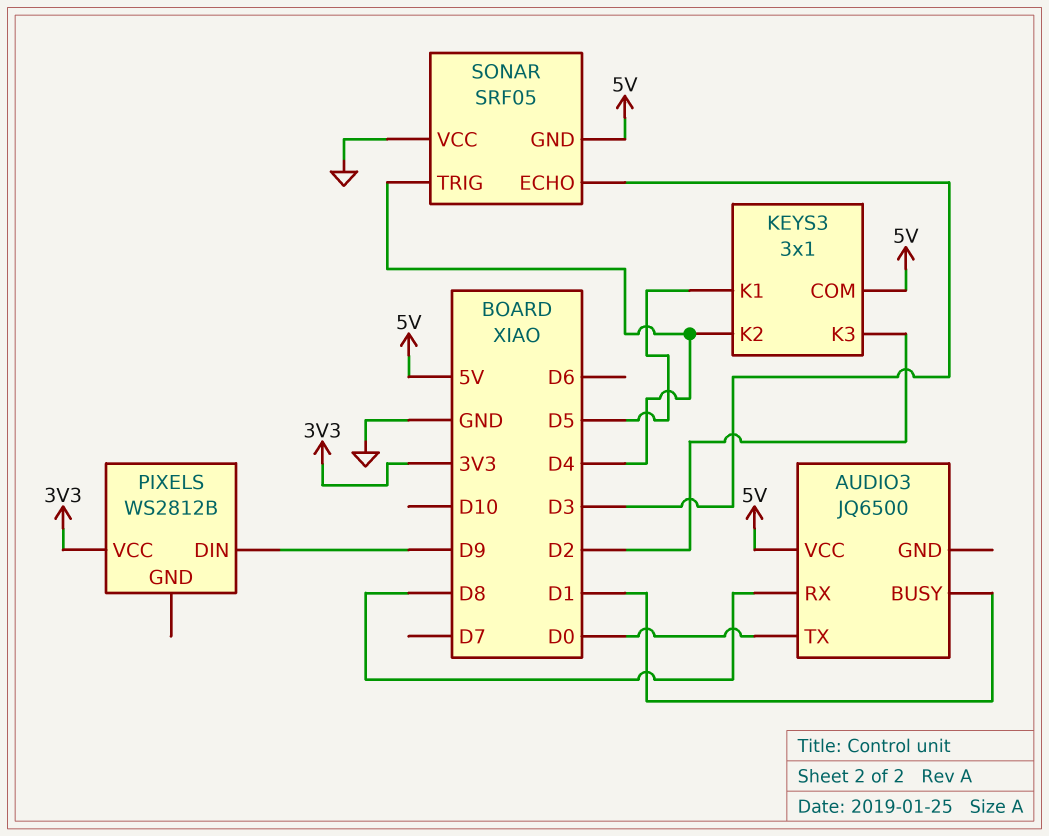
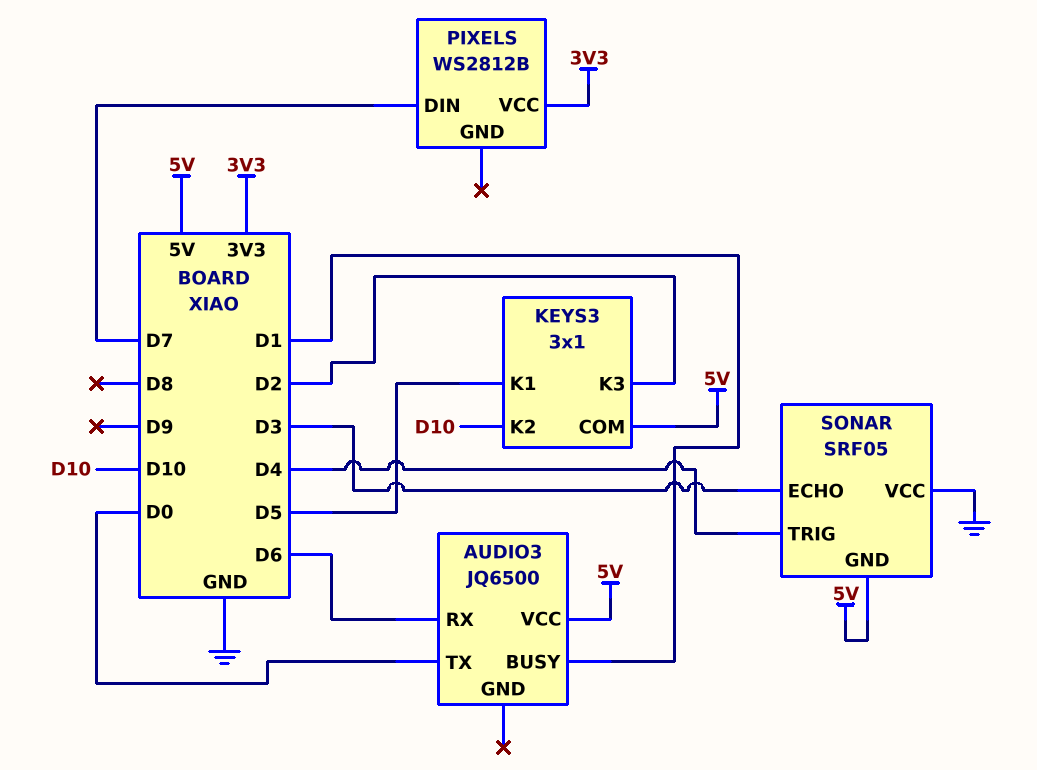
AUDIO3 pin RX: D8 -> D6
KEYS3 pin K2: D4 -> D10
PIXELS pin DIN: D9 -> D7

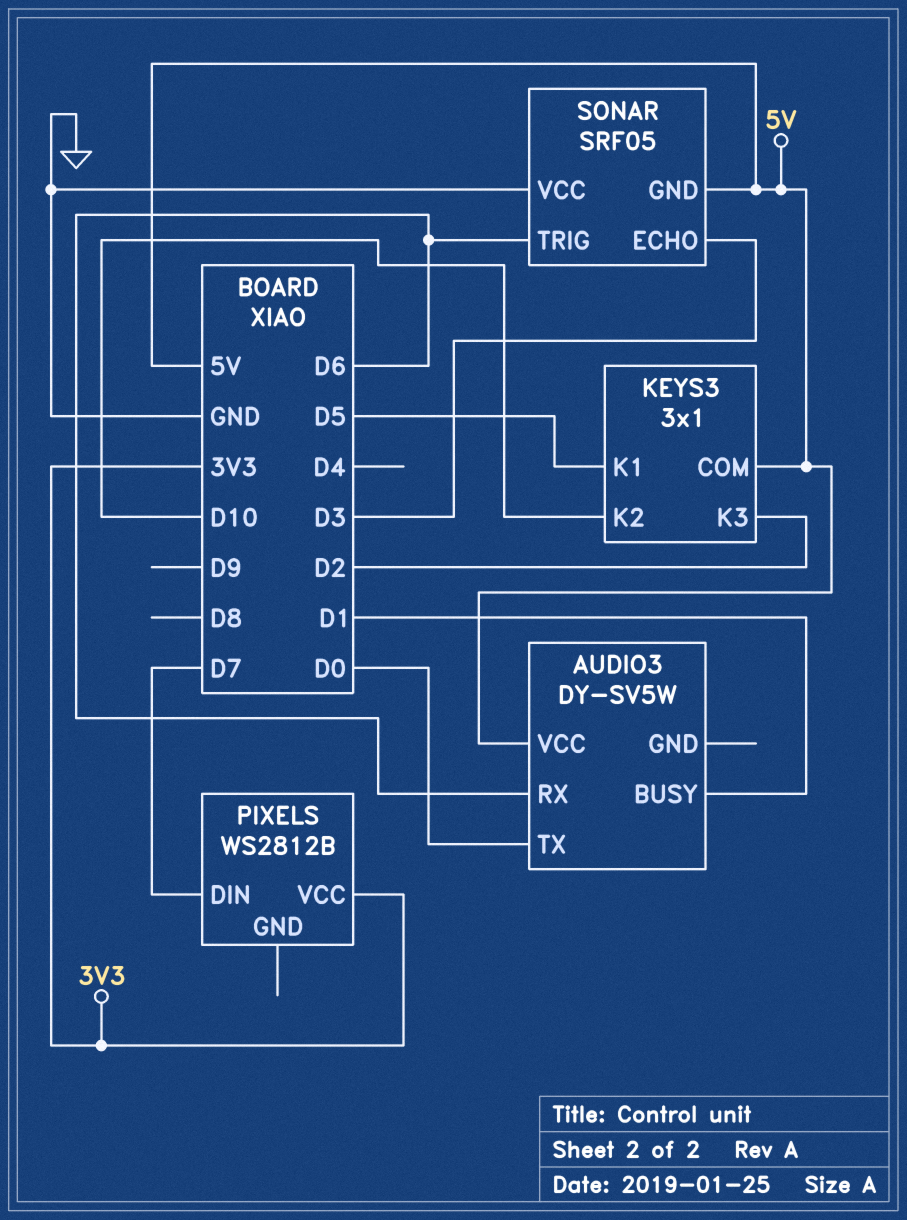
AUDIO3: JQ6500 -> DY-SV5W
SONAR pin TRIG: D4 -> D6

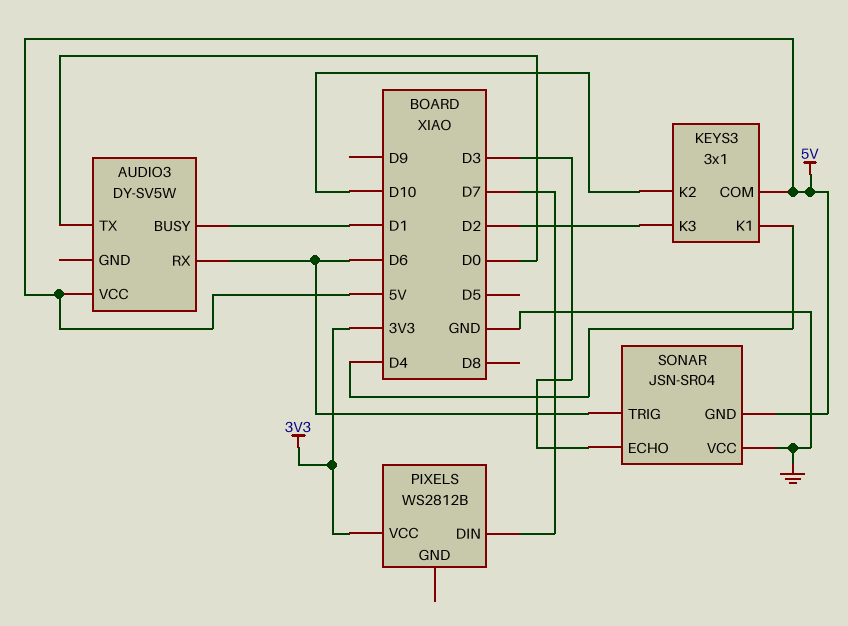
KEYS3 pin K1: D5 -> D4
SONAR: SRF05 -> JSN-SR04

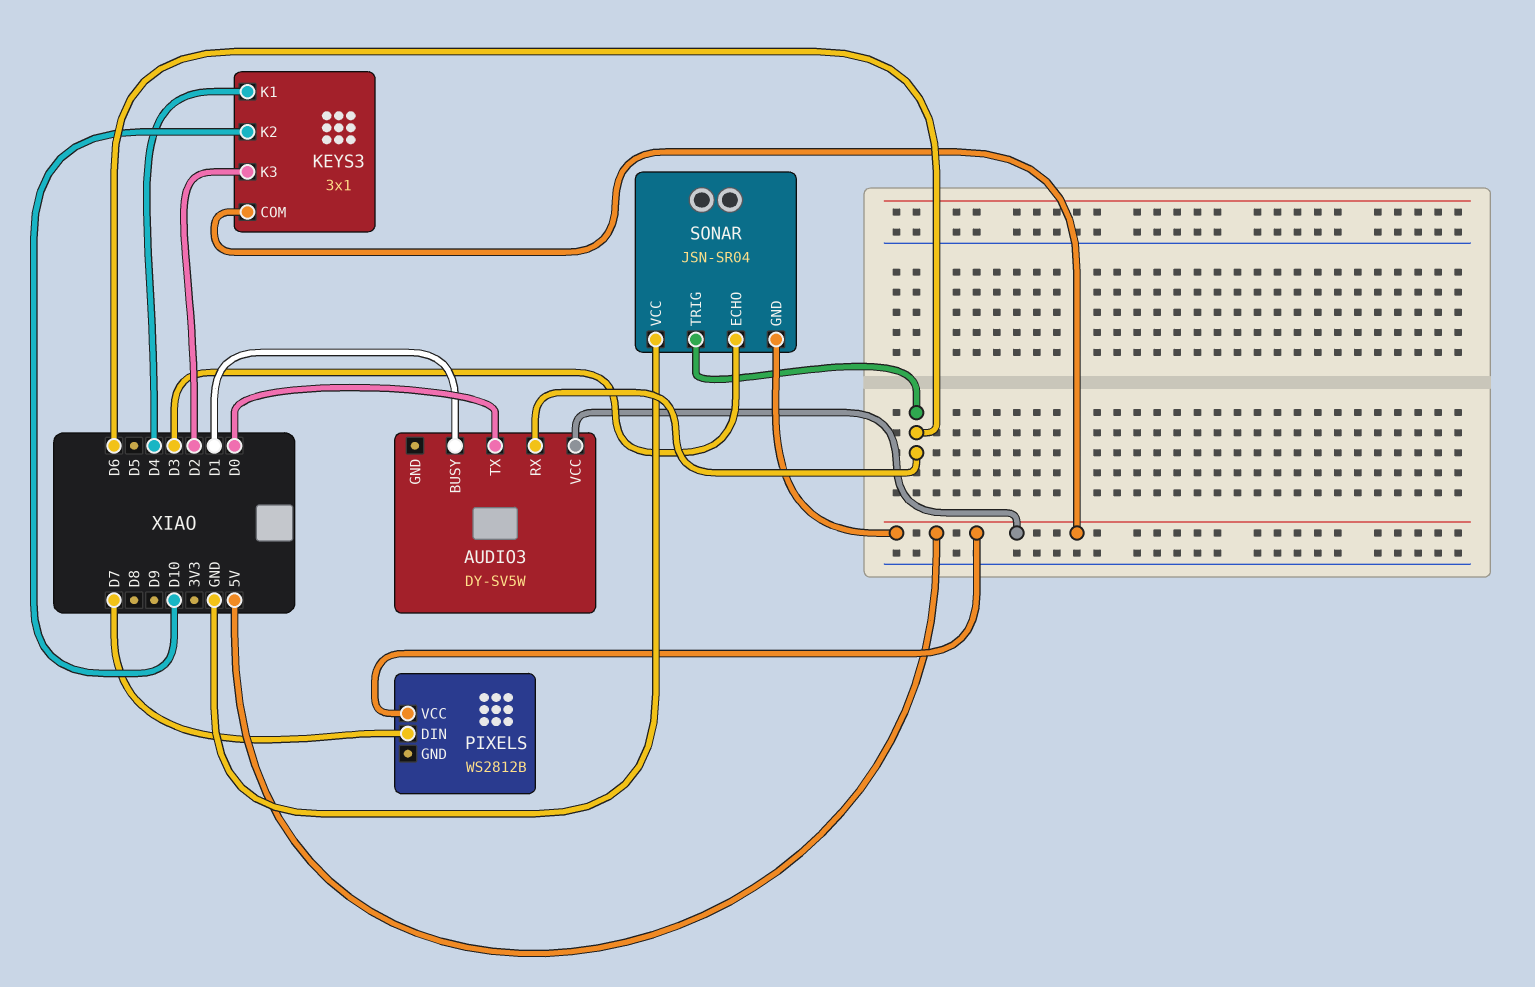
PIXELS pin VCC: 3V3 -> 5V

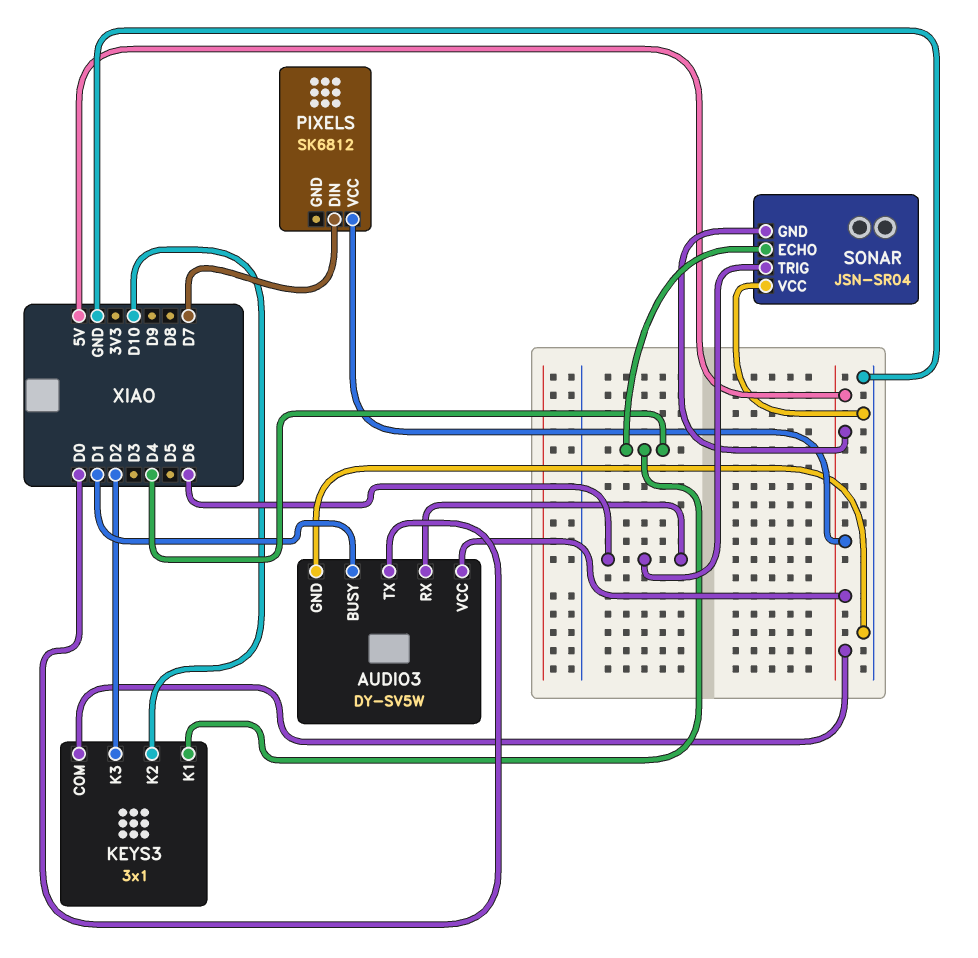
AUDIO3 pin GND: none -> GND
PIXELS: WS2812B -> SK6812
SONAR pin ECHO: D3 -> D4

